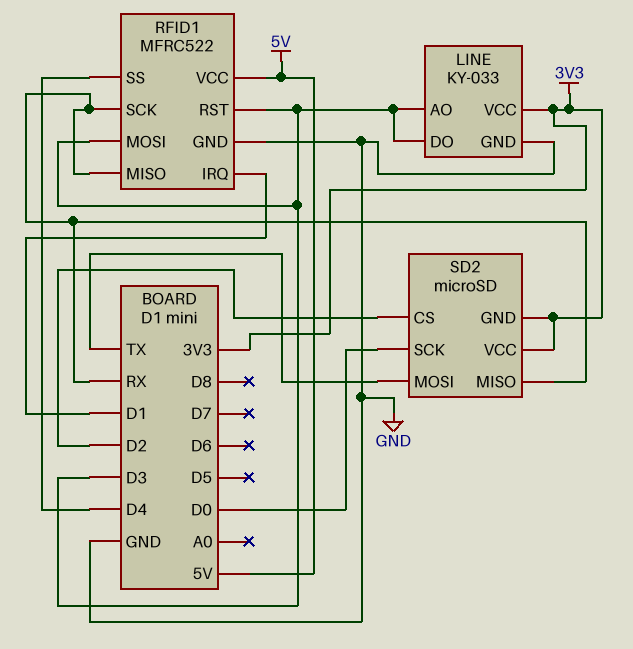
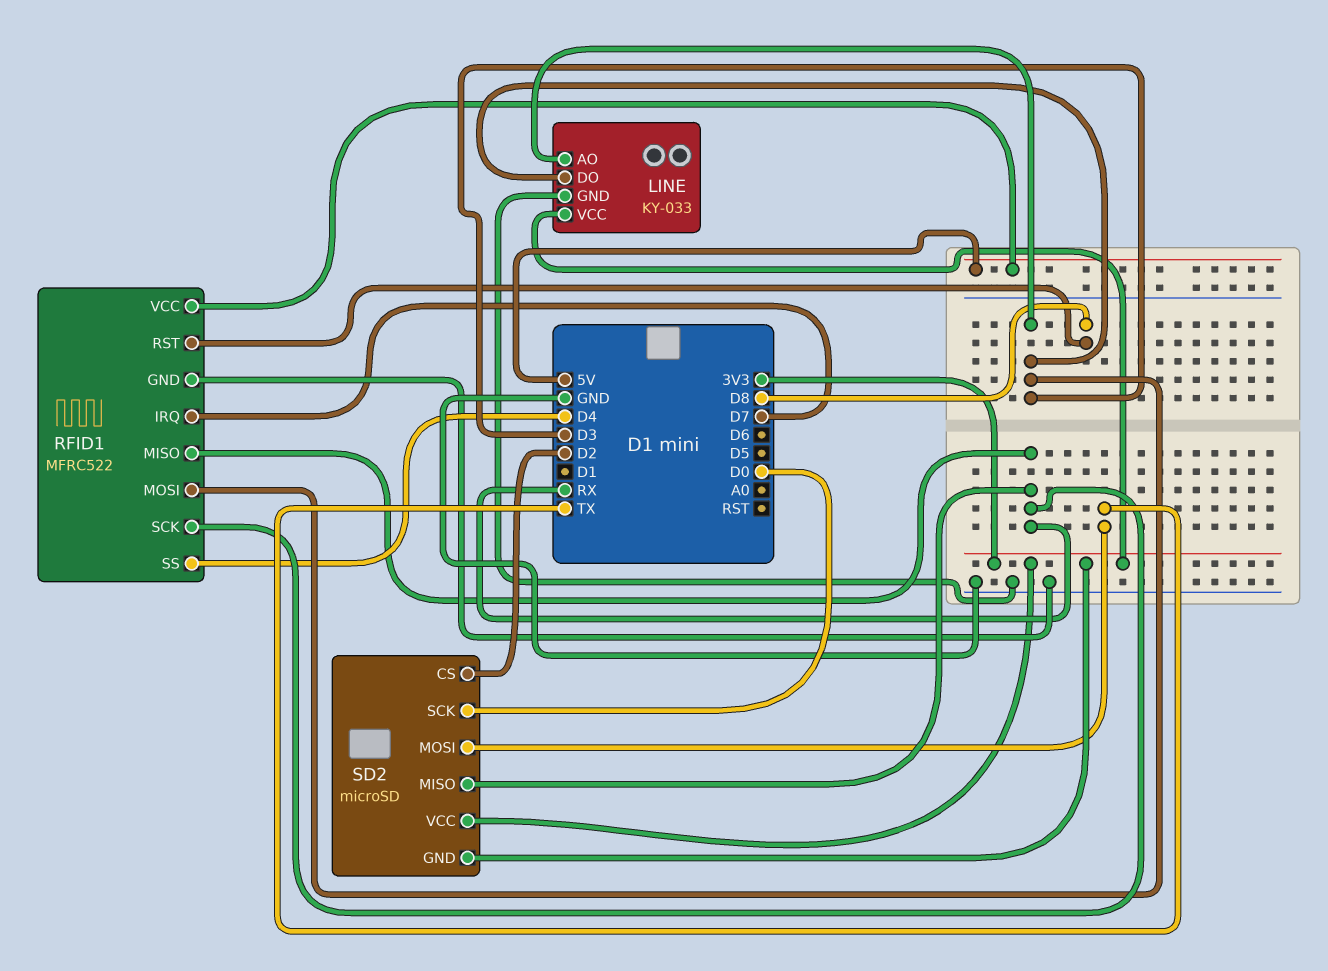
RFID1 pin IRQ: D1 -> D7
RFID1 pin RST: D3 -> D8

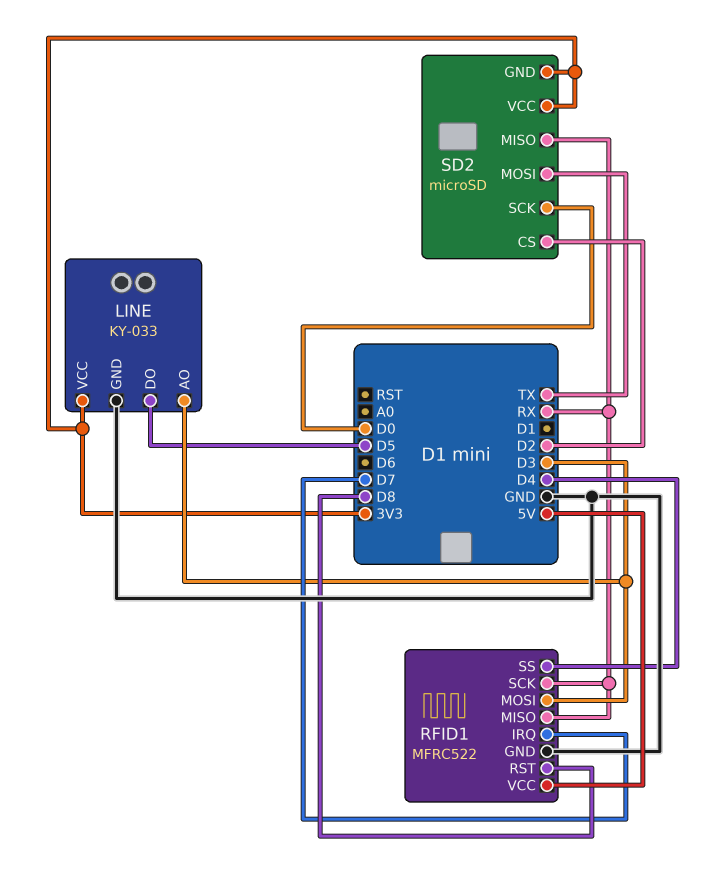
LINE pin DO: D3 -> D5

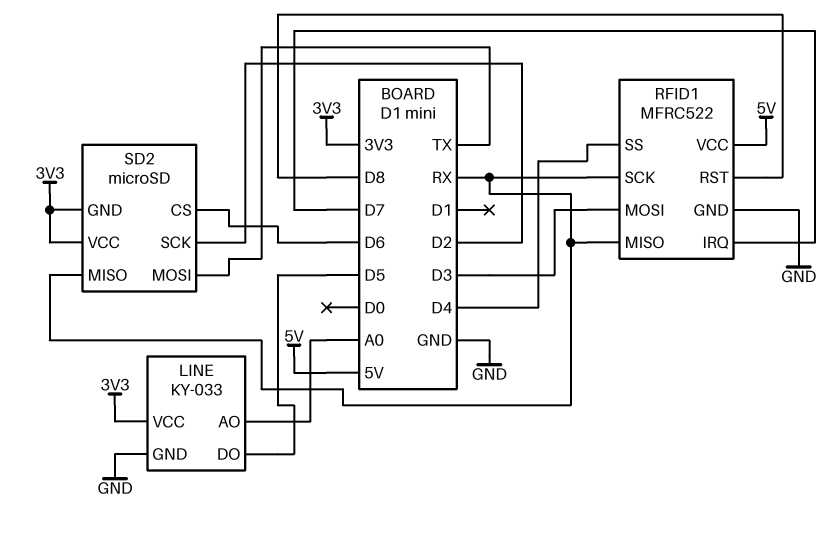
LINE pin AO: D3 -> A0
SD2 pin CS: D2 -> D6
SD2 pin SCK: D0 -> D2

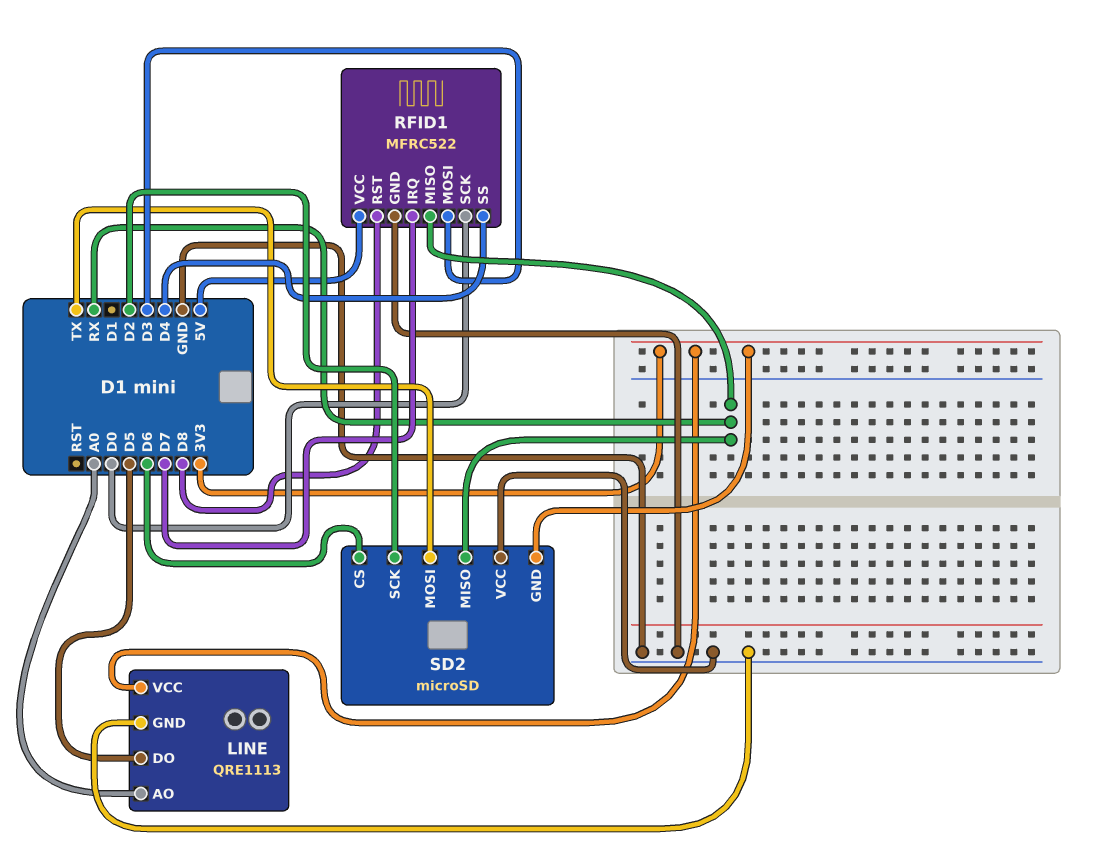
LINE: KY-033 -> QRE1113
RFID1 pin SCK: RX -> D0
SD2 pin VCC: 3V3 -> GND

